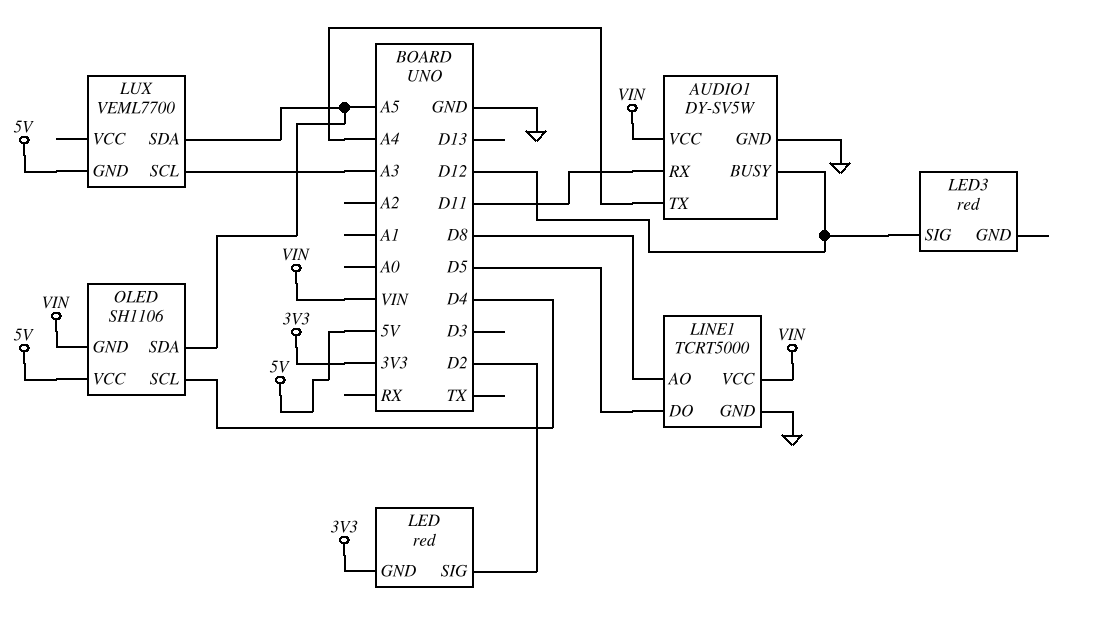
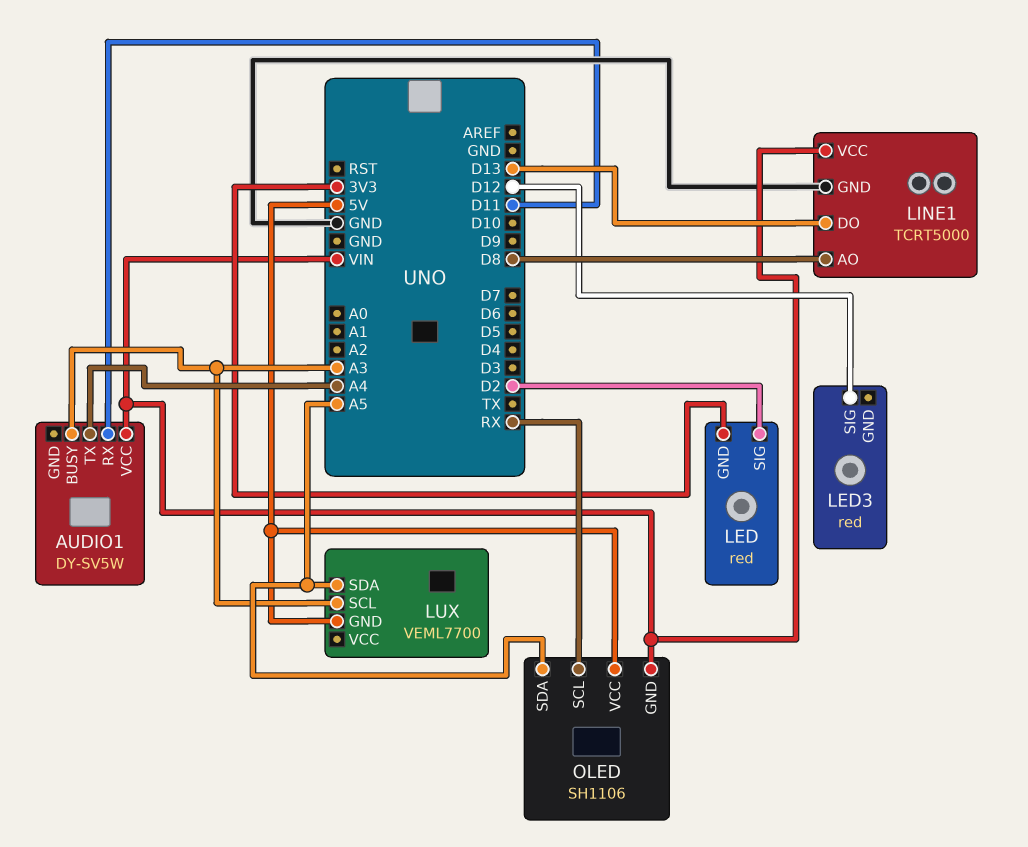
AUDIO1 pin BUSY: D12 -> A3
AUDIO1 pin GND: GND -> none
LINE1 pin DO: D5 -> D13
OLED pin SCL: D4 -> RX

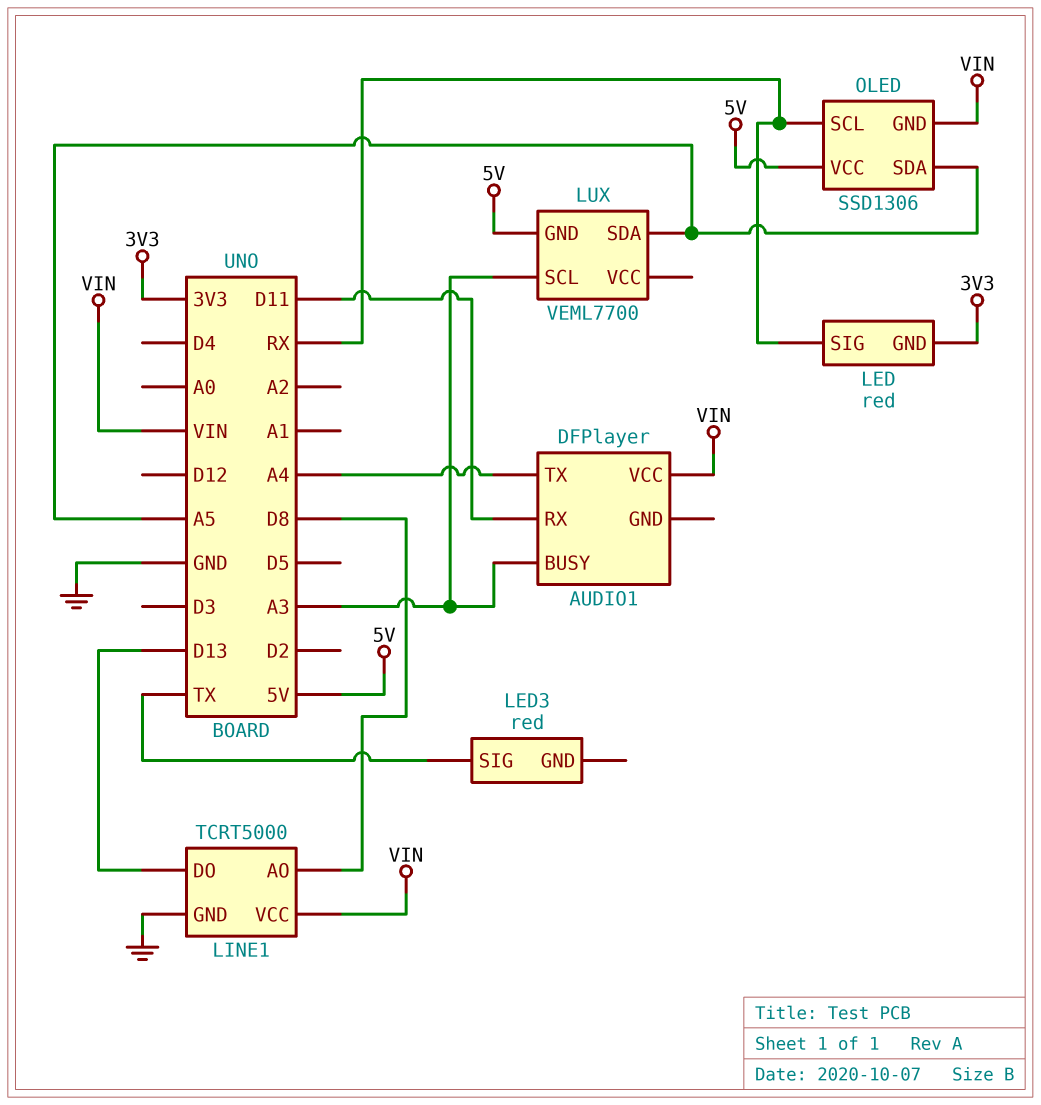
AUDIO1: DY-SV5W -> DFPlayer
LED pin SIG: D2 -> RX
LED3 pin SIG: D12 -> TX
OLED: SH1106 -> SSD1306

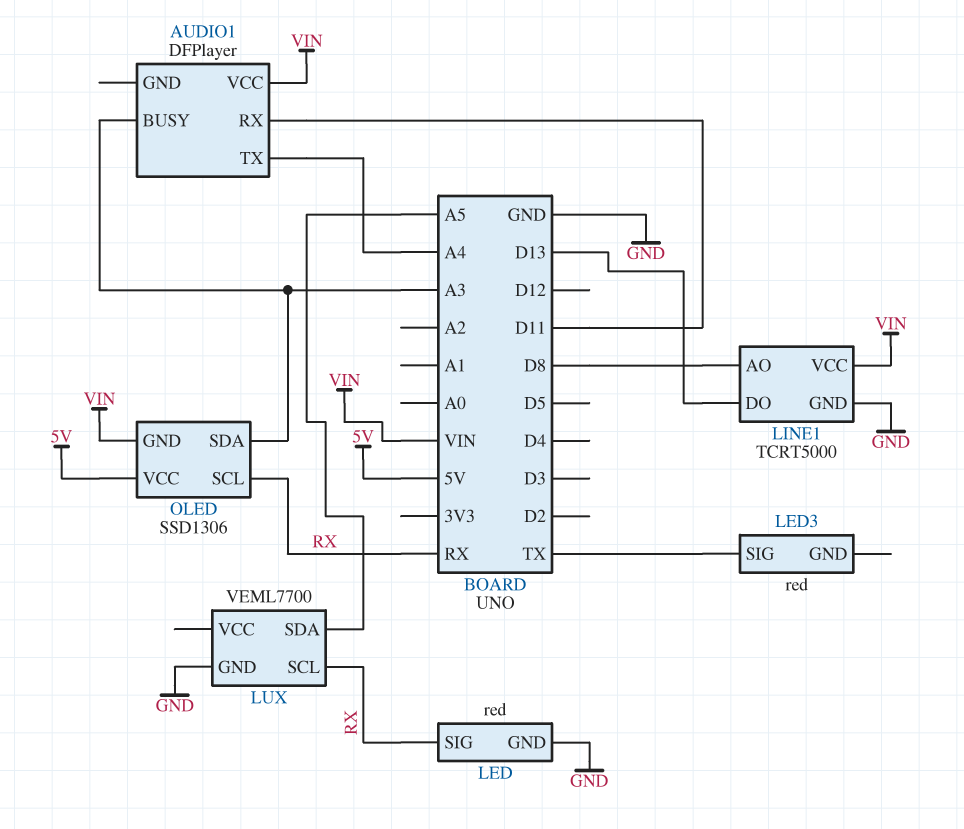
LED pin GND: 3V3 -> GND
LUX pin GND: 5V -> GND
LUX pin SCL: A3 -> RX
OLED pin SDA: A5 -> A3

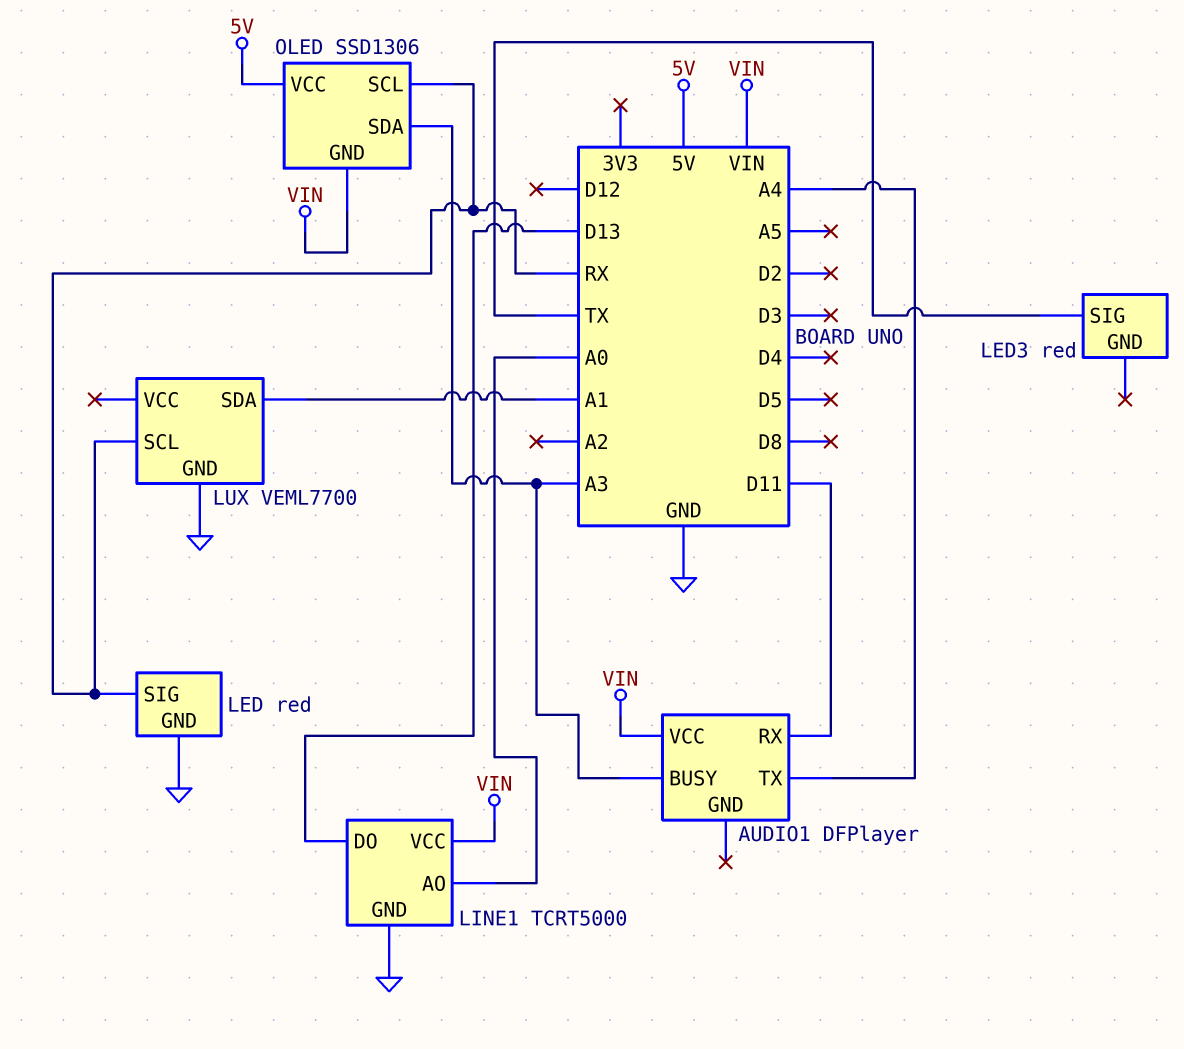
LINE1 pin AO: D8 -> A0
LUX pin SDA: A5 -> A1

